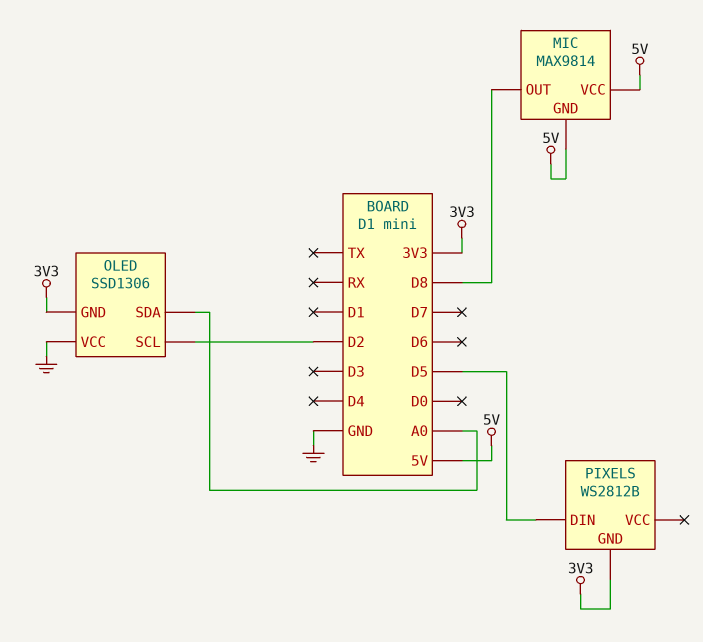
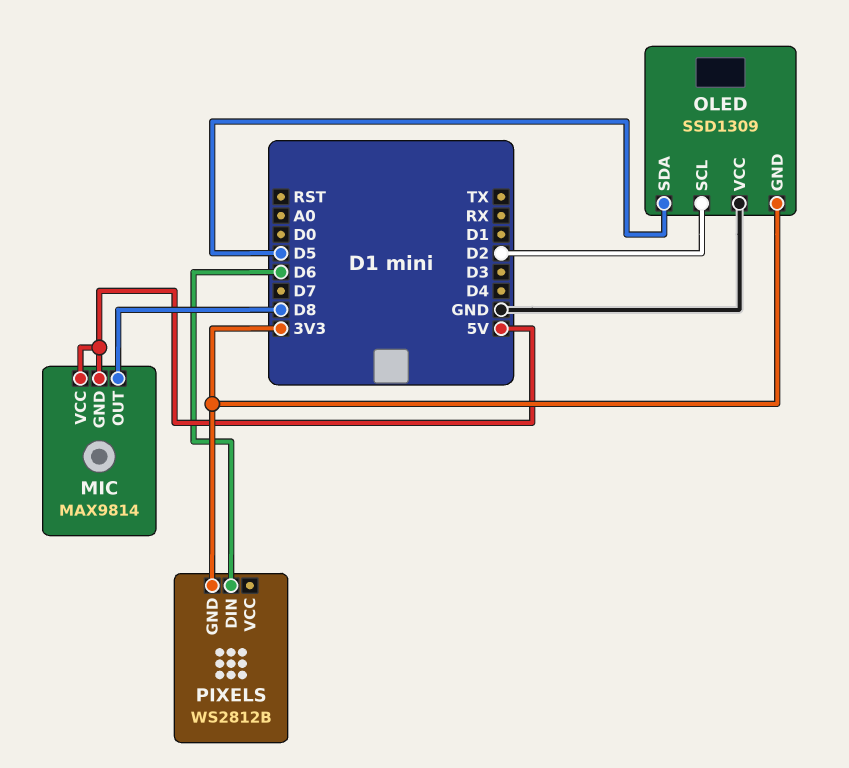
OLED: SSD1306 -> SSD1309
OLED pin SDA: A0 -> D5
PIXELS pin DIN: D5 -> D6

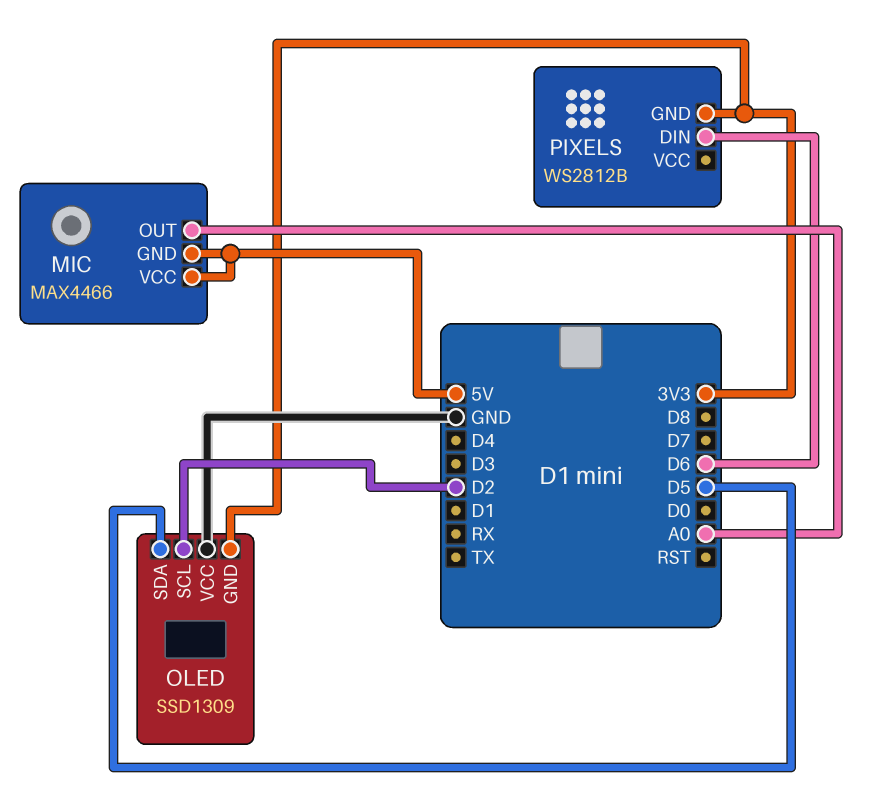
MIC: MAX9814 -> MAX4466
MIC pin OUT: D8 -> A0

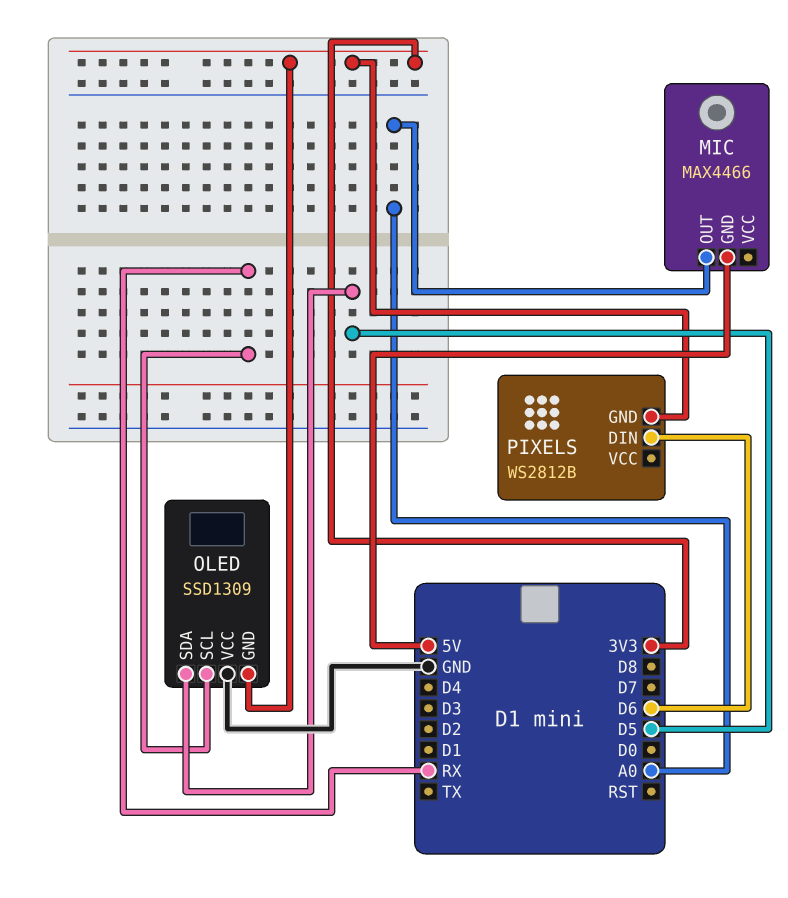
MIC pin VCC: 5V -> none
OLED pin SCL: D2 -> RX

